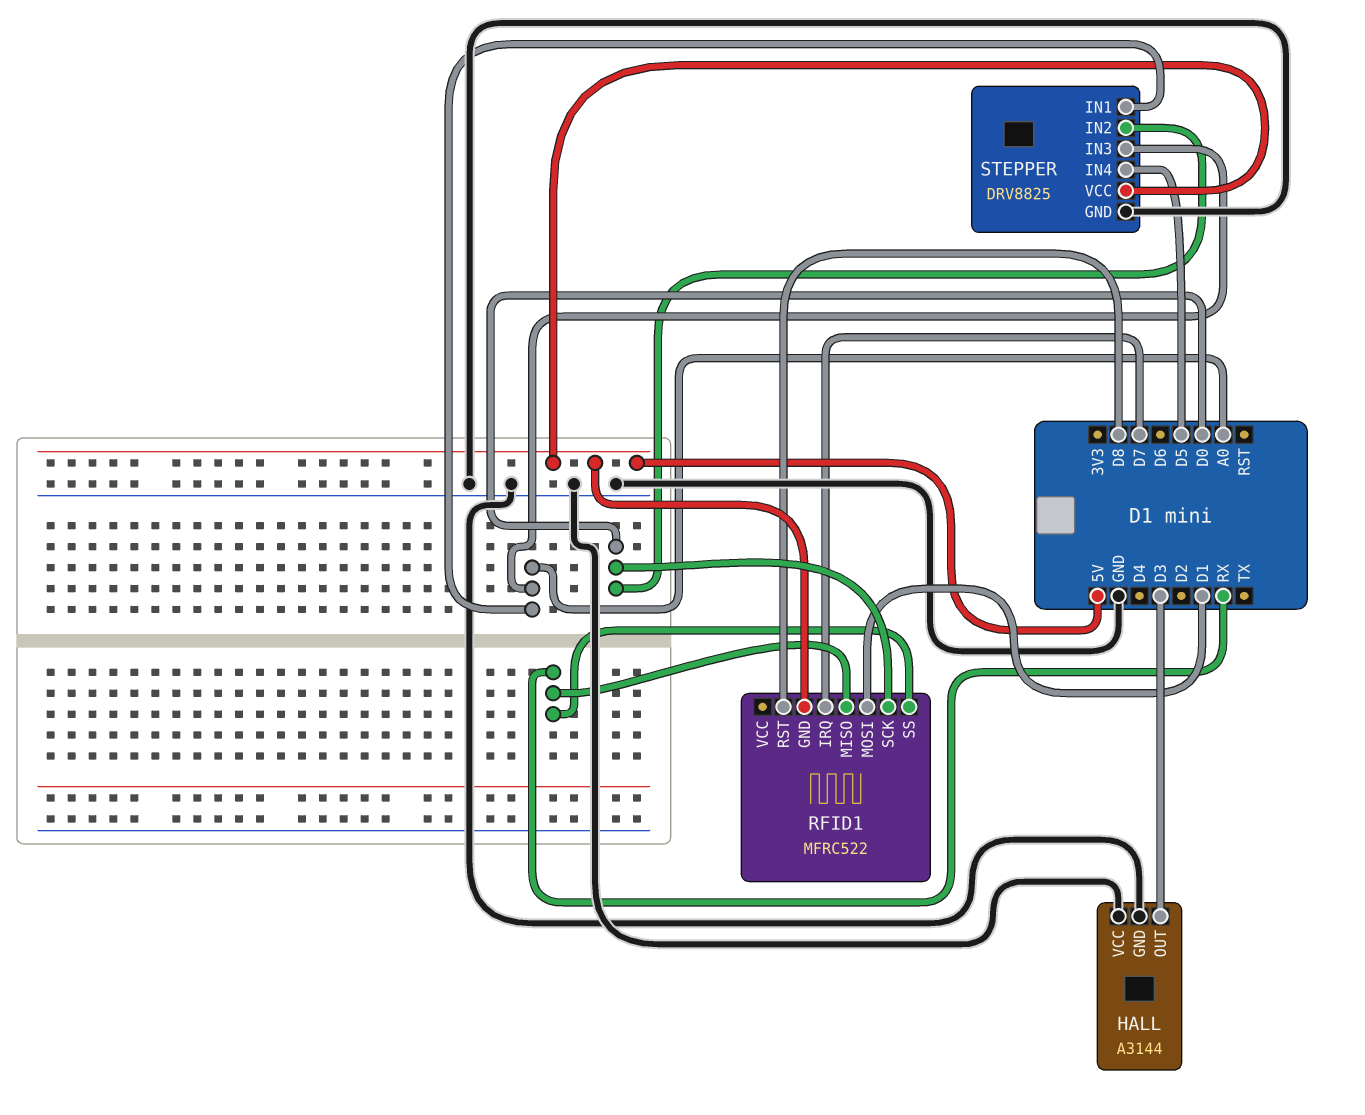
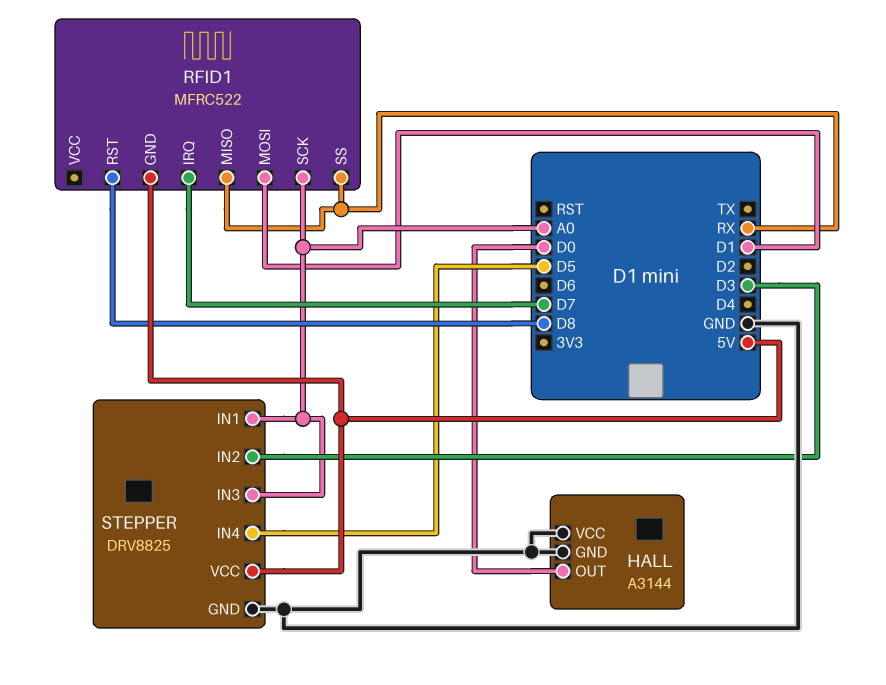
HALL pin OUT: D3 -> D0
RFID1 pin SCK: D0 -> A0
STEPPER pin IN2: D0 -> D3

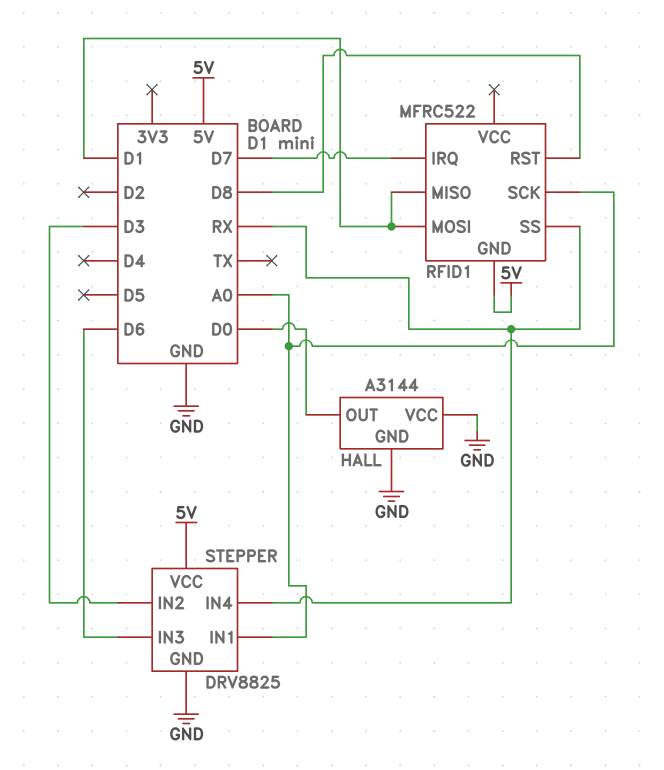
RFID1 pin MISO: RX -> D1
STEPPER pin IN3: A0 -> D6
STEPPER pin IN4: D5 -> RX

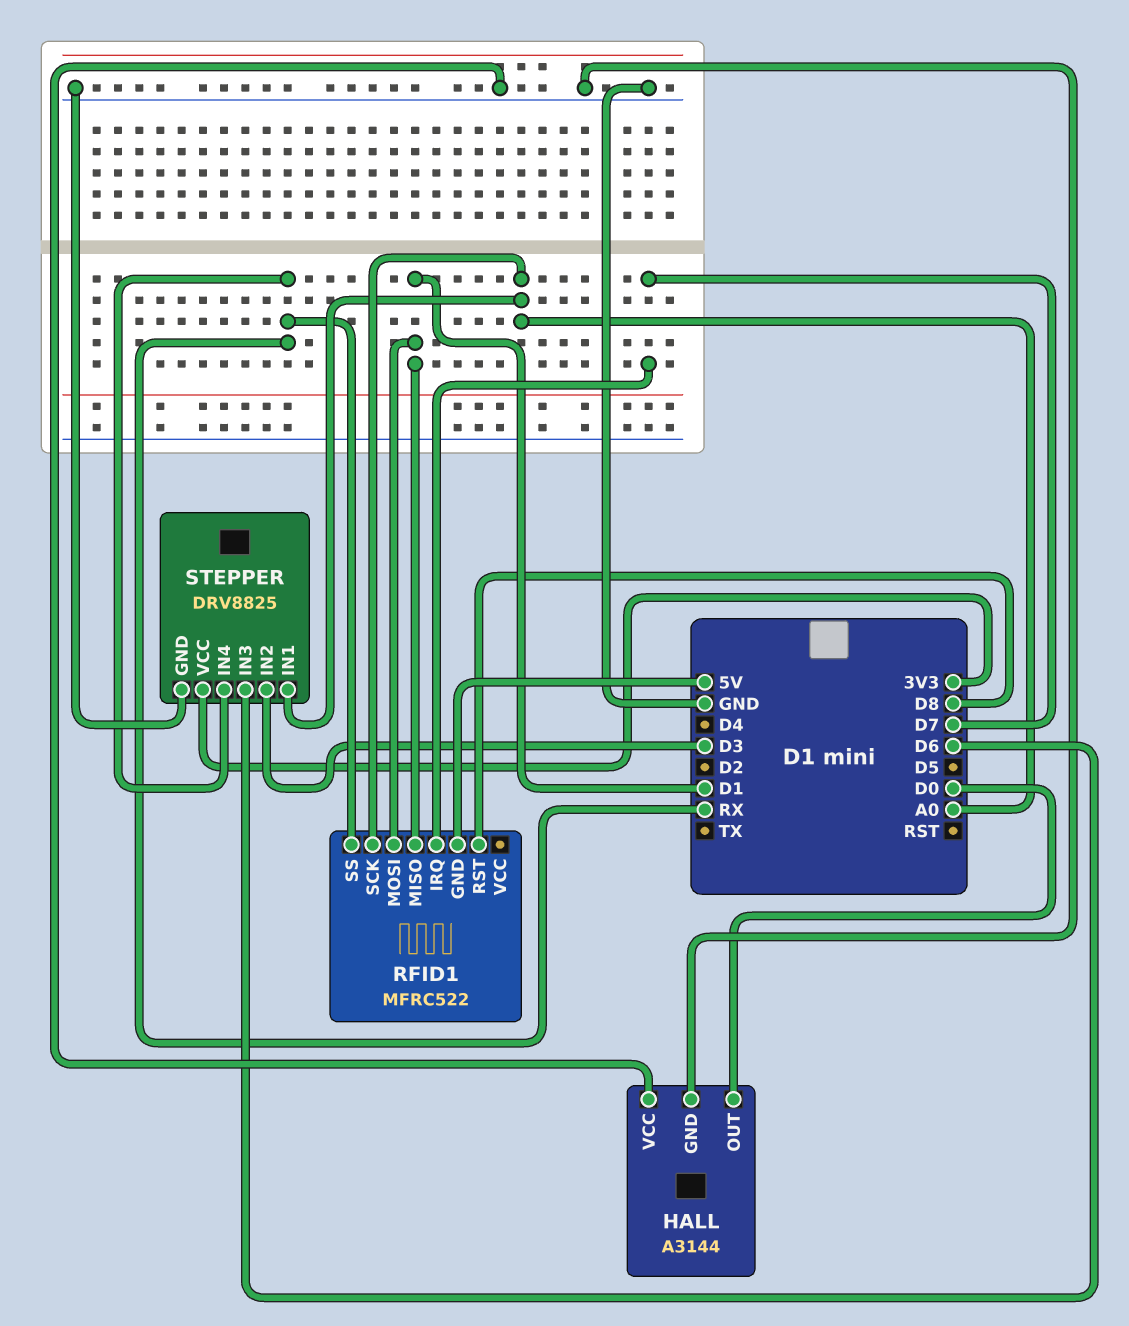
STEPPER pin VCC: 5V -> 3V3

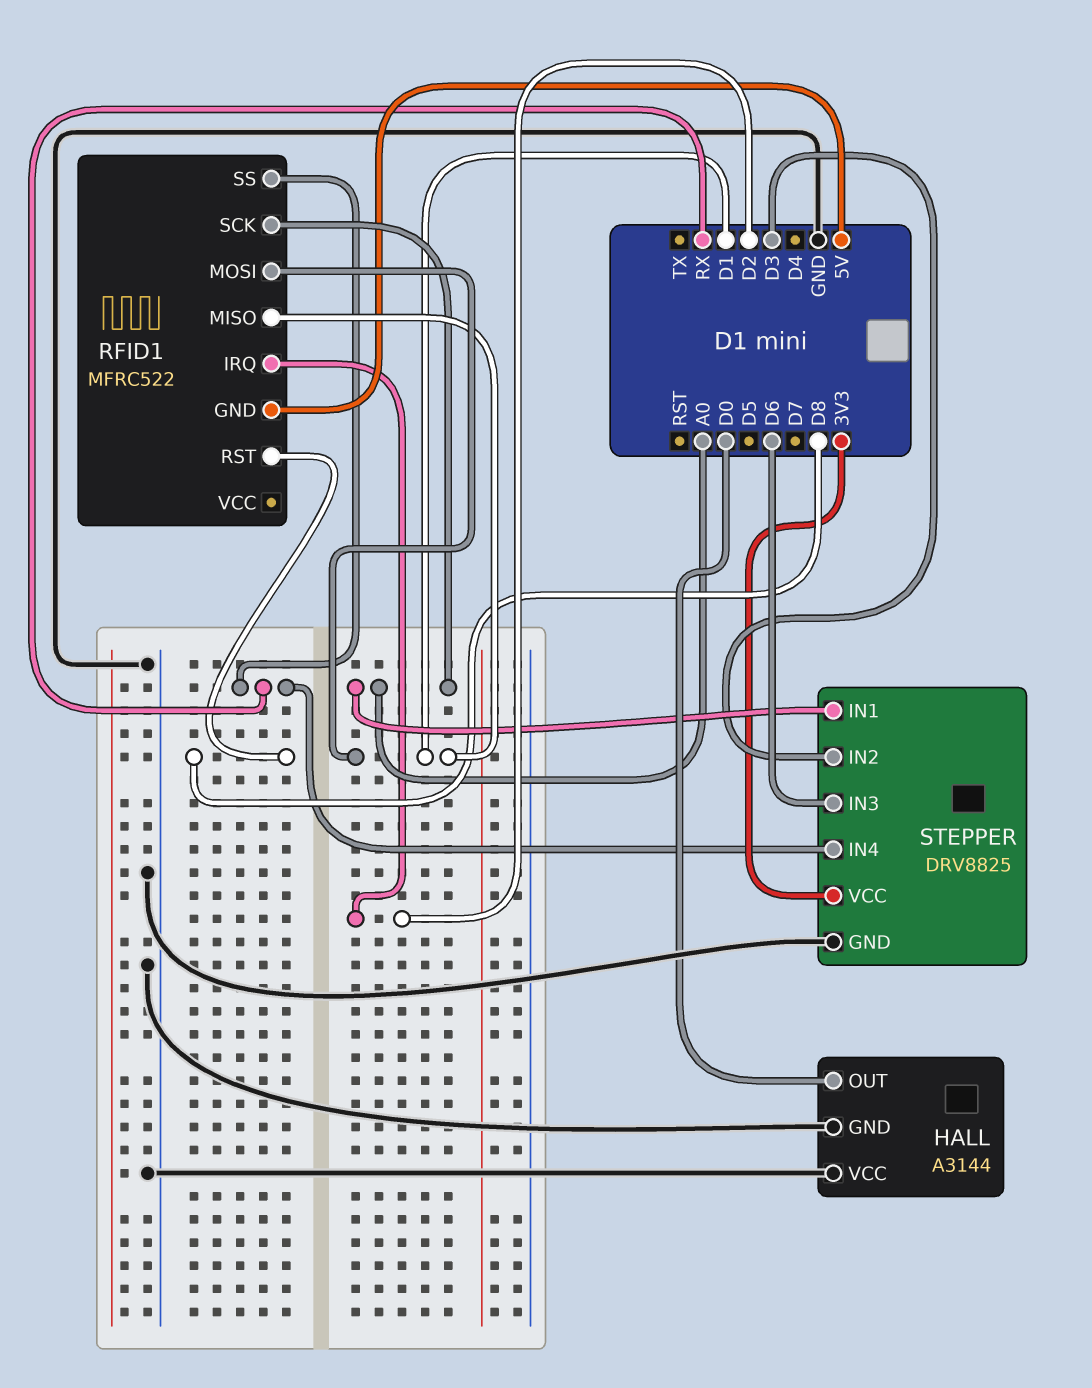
RFID1 pin IRQ: D7 -> D2

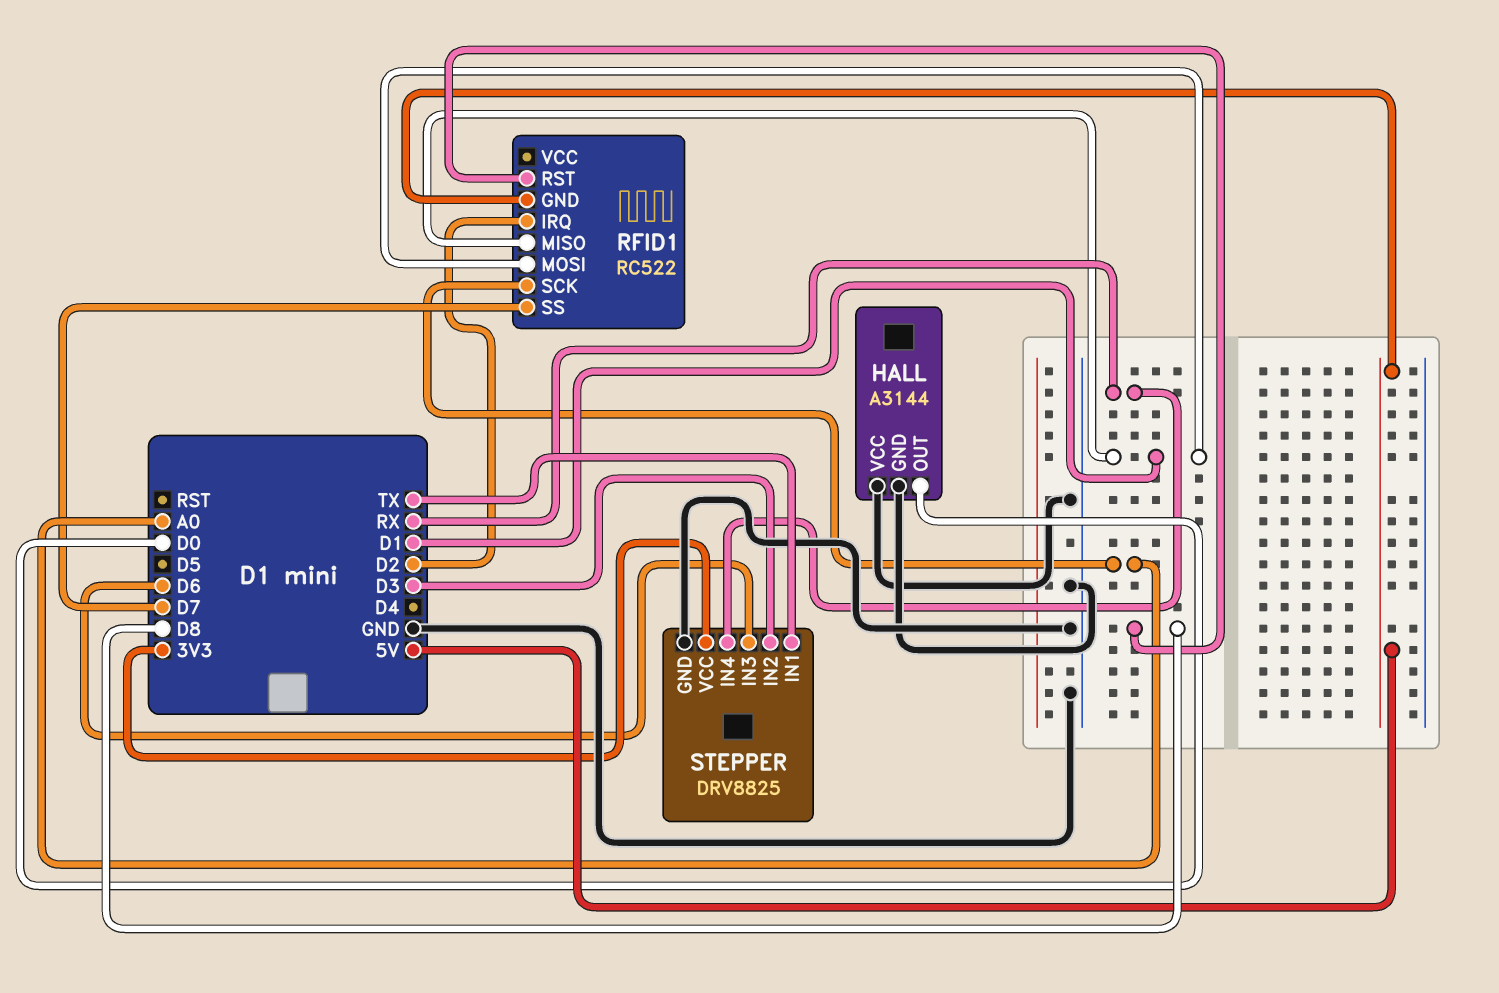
RFID1: MFRC522 -> RC522
RFID1 pin SS: RX -> D7
STEPPER pin IN1: A0 -> TX

